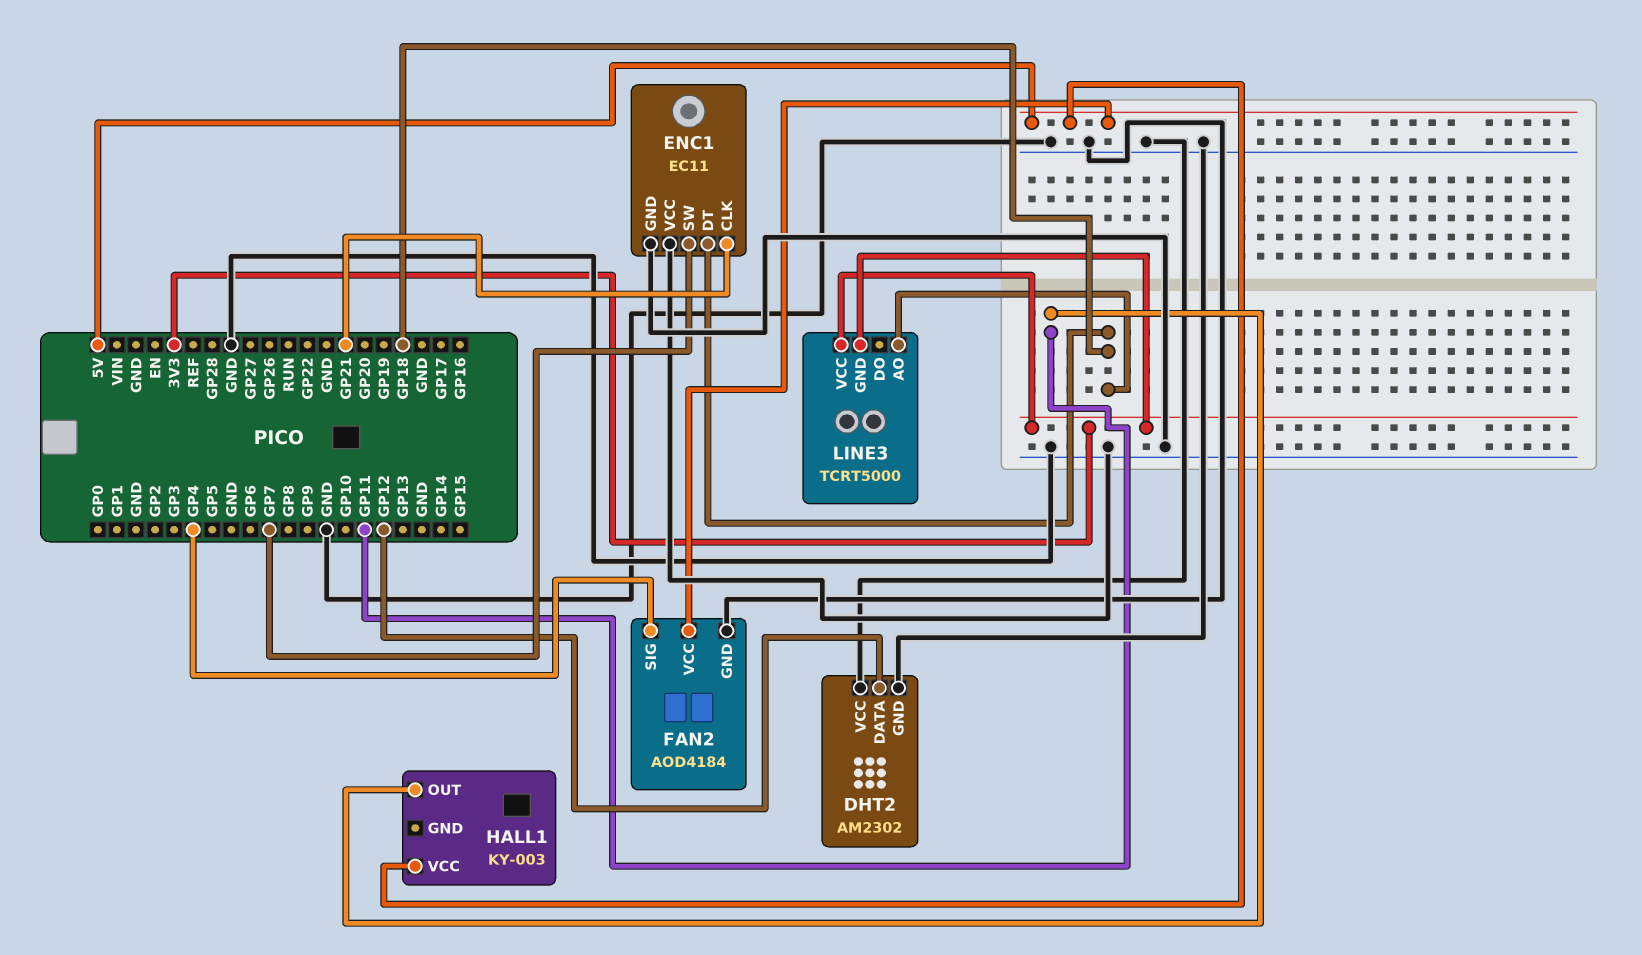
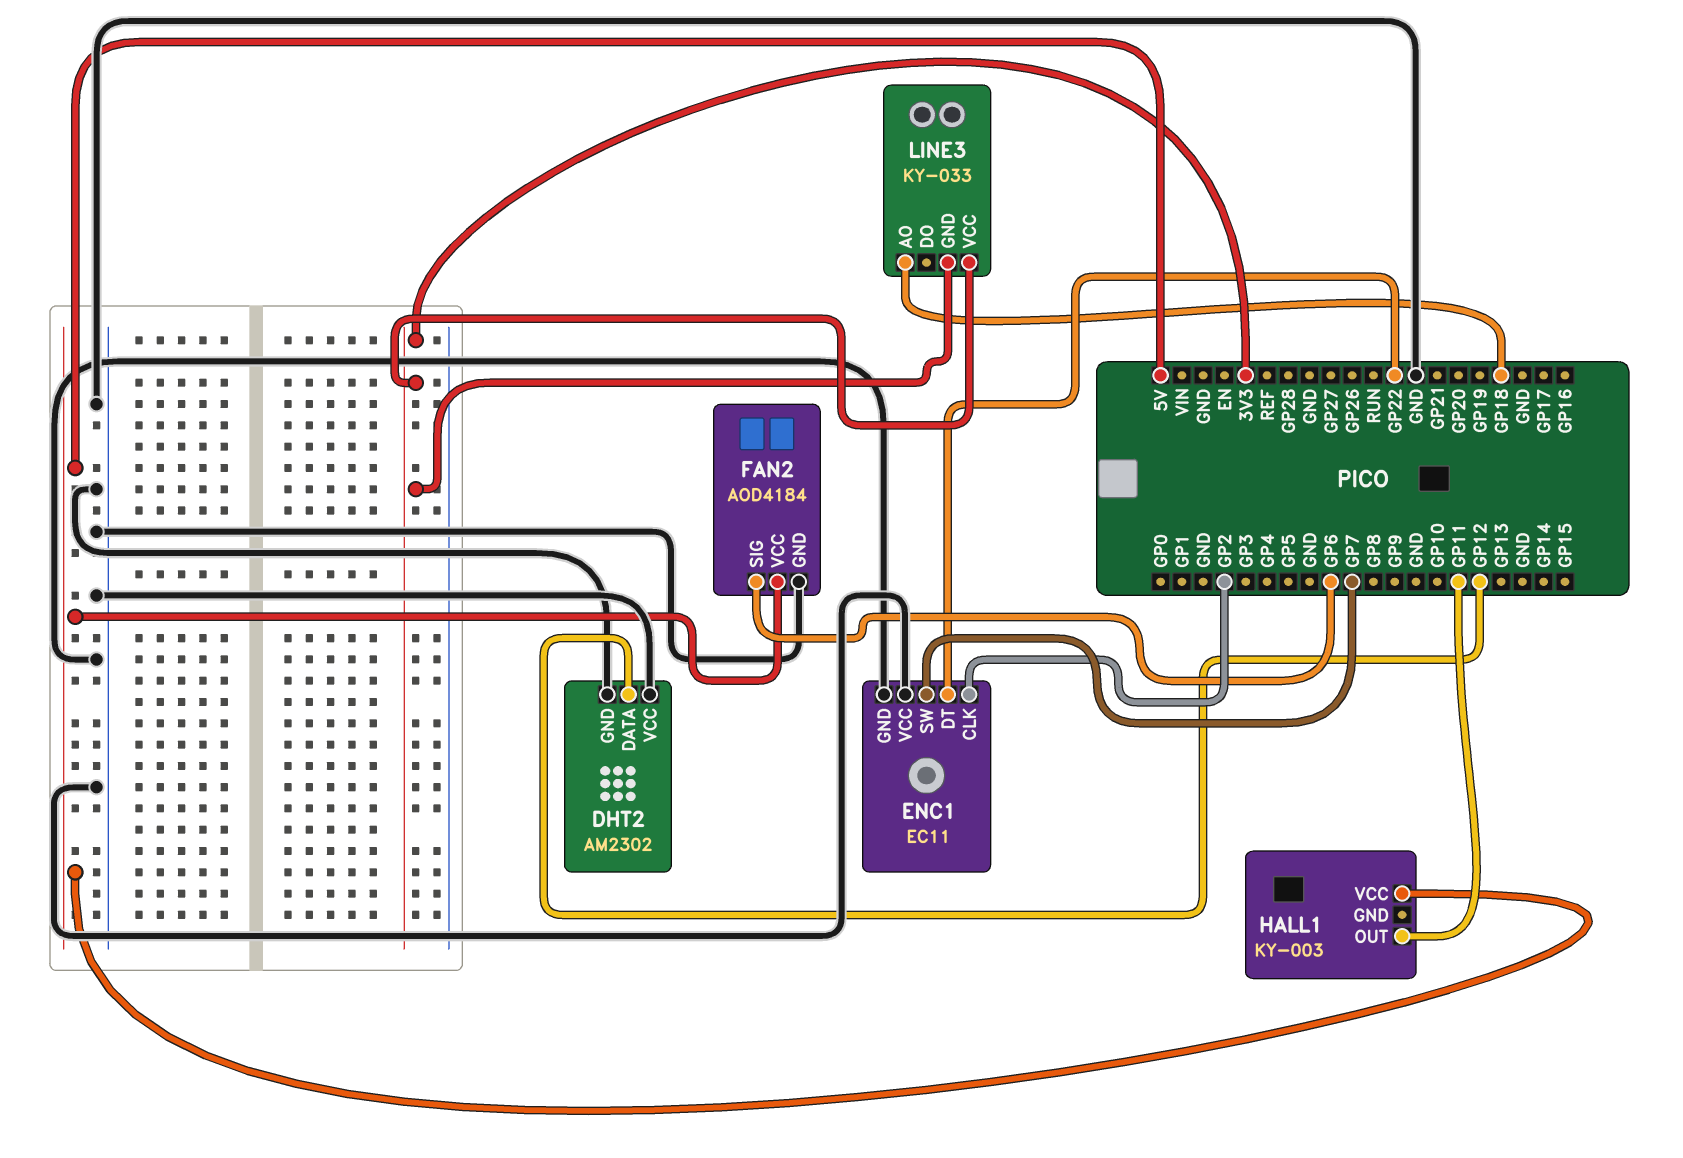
ENC1 pin CLK: GP21 -> GP2
ENC1 pin DT: GP18 -> GP22
FAN2 pin SIG: GP4 -> GP6
LINE3: TCRT5000 -> KY-033

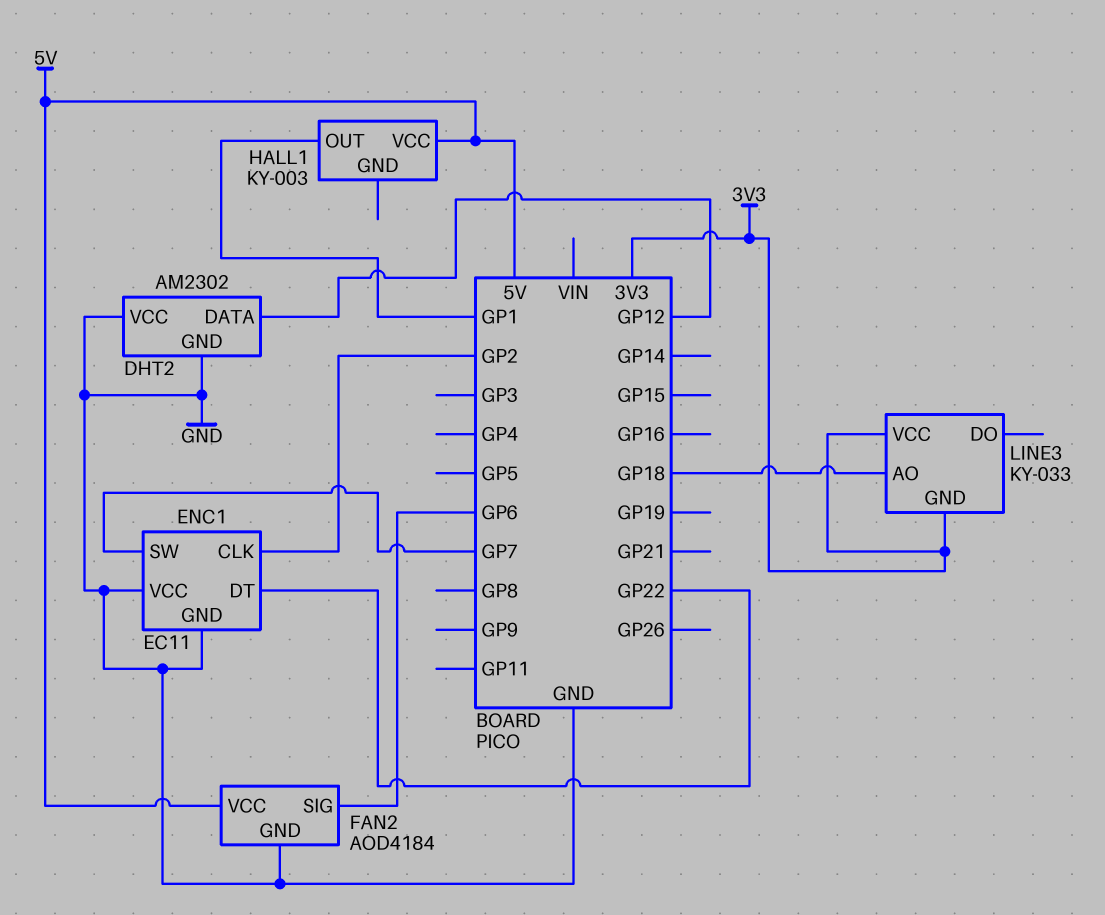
HALL1 pin OUT: GP11 -> GP1

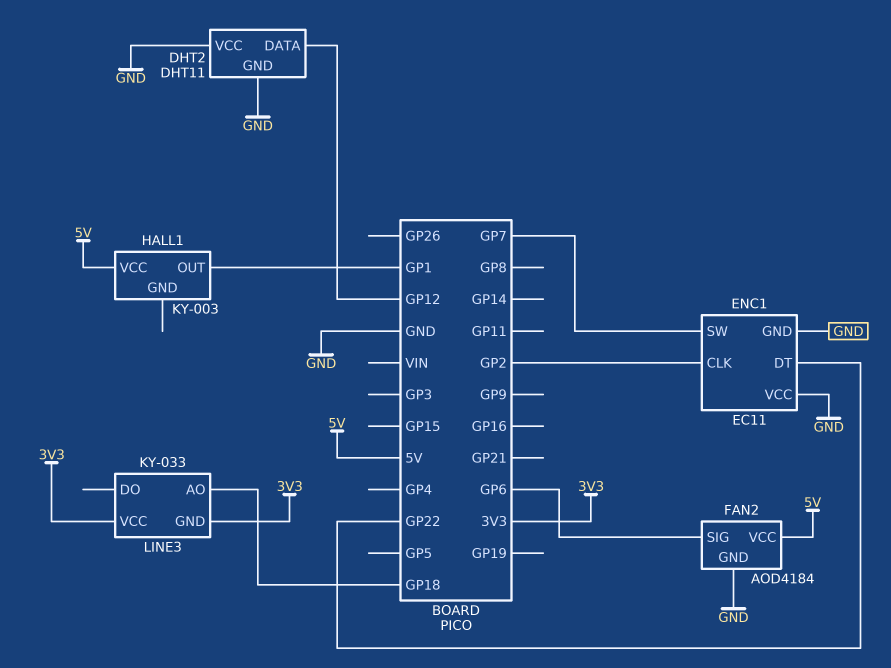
DHT2: AM2302 -> DHT11

